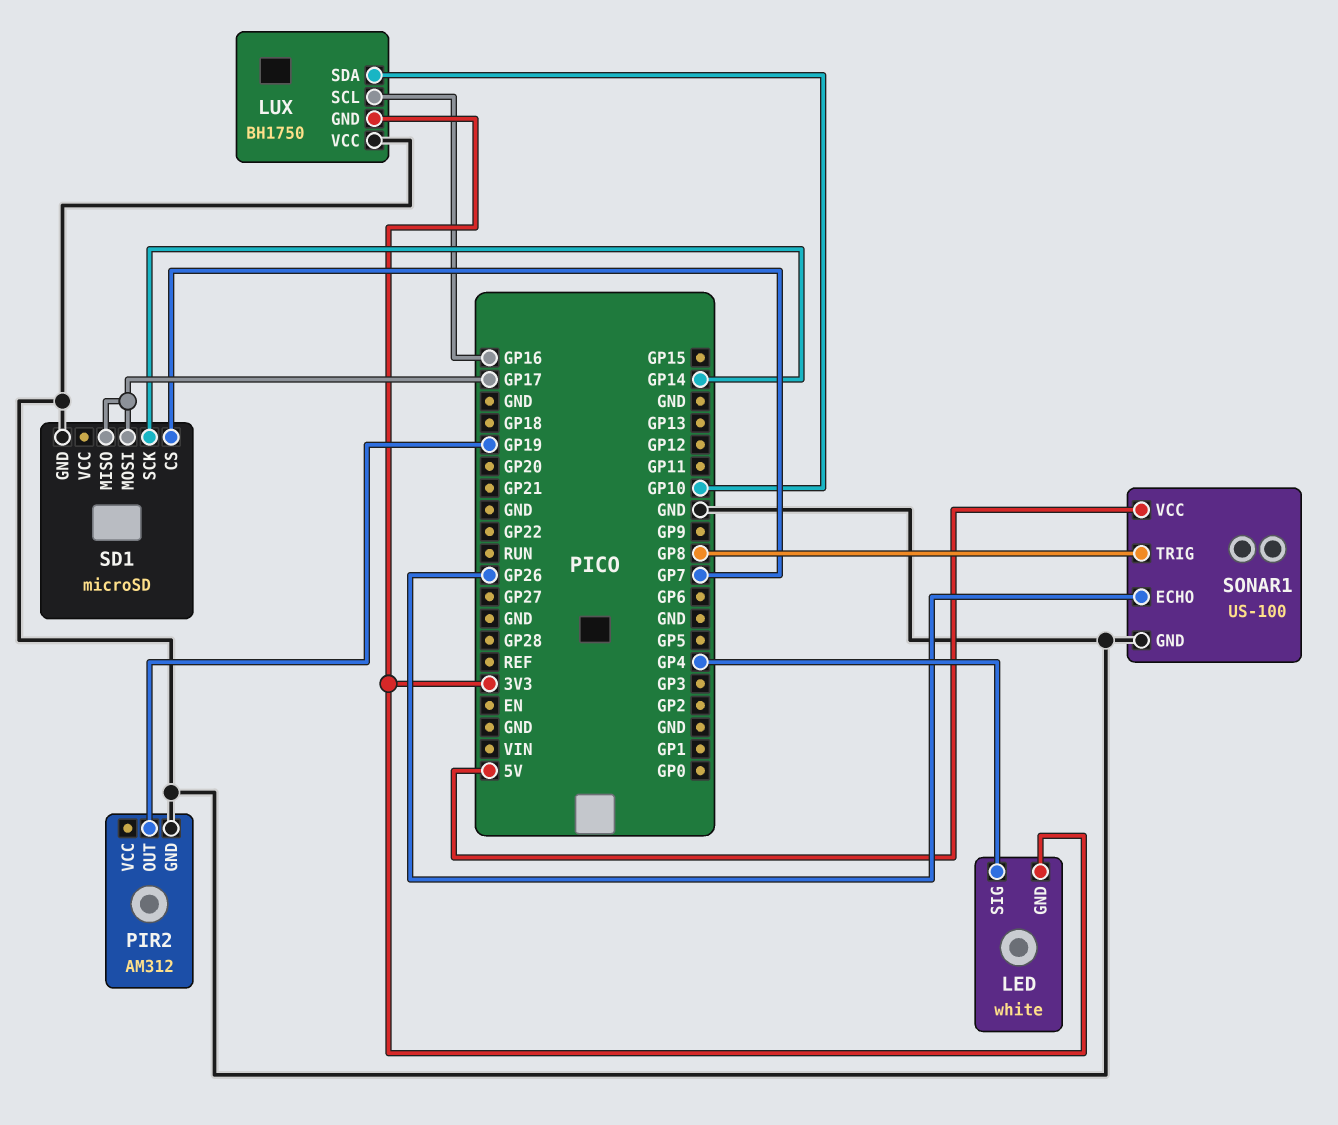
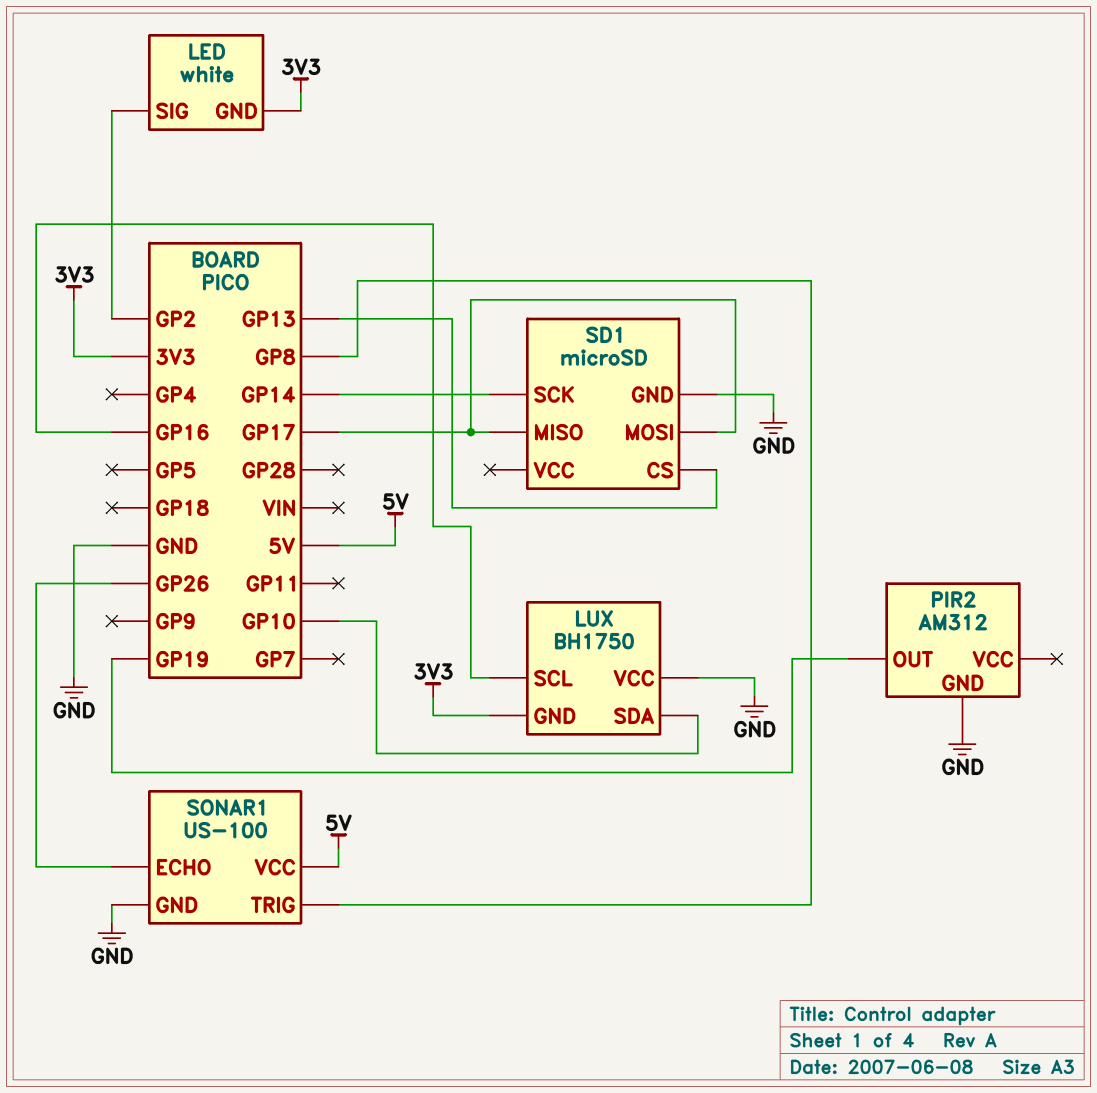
LED pin SIG: GP4 -> GP2
SD1 pin CS: GP7 -> GP13

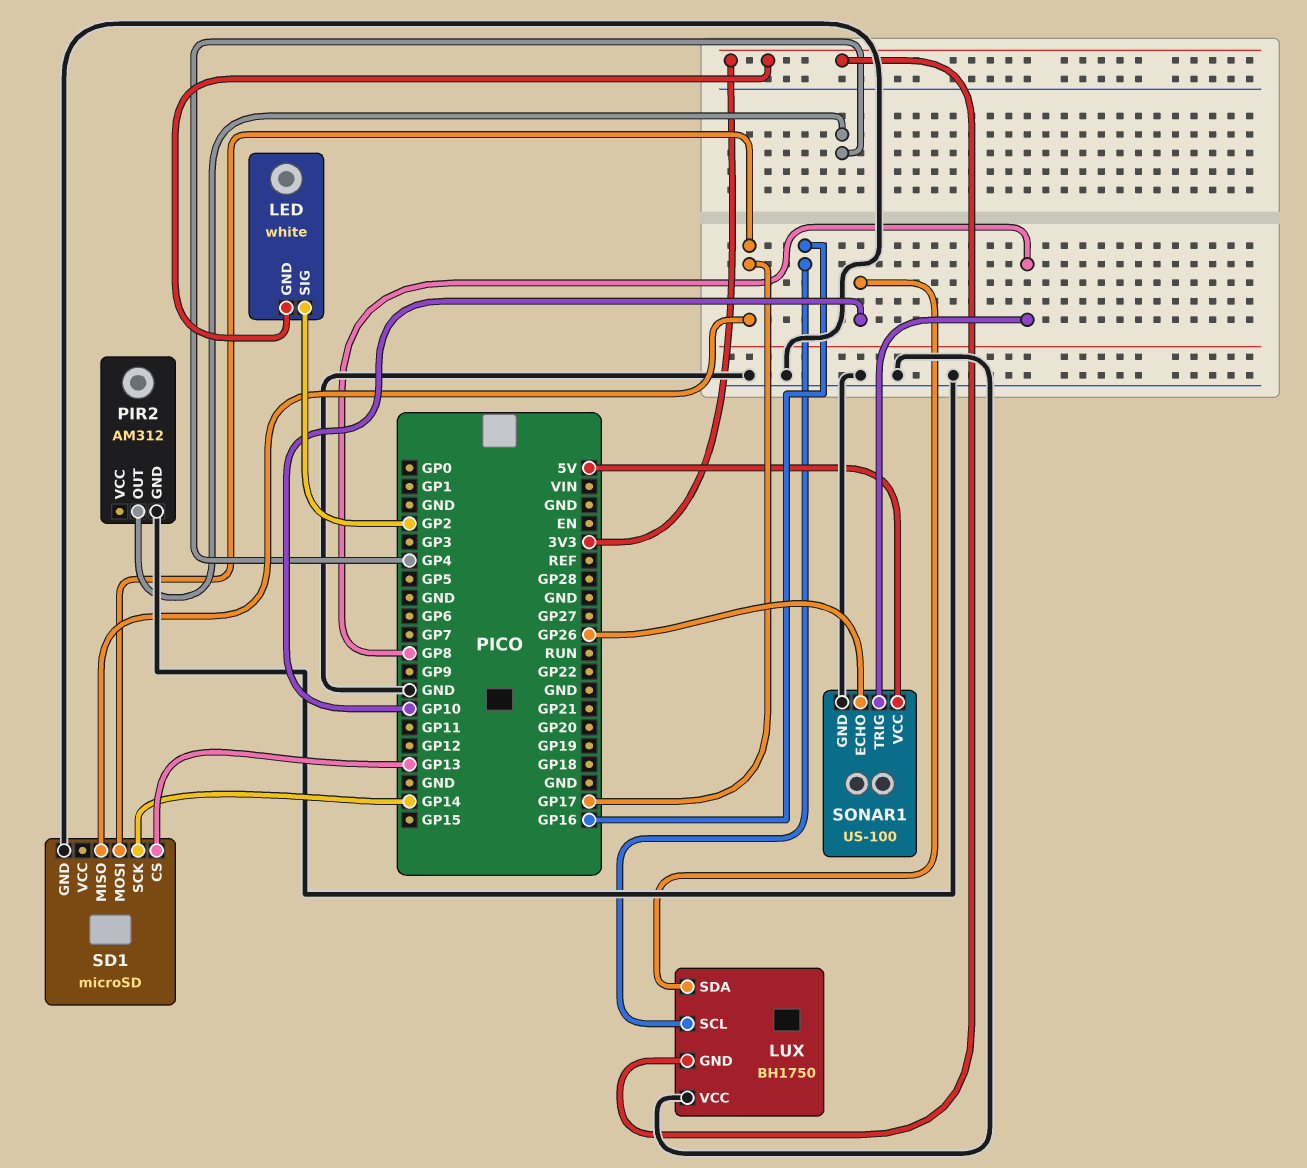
PIR2 pin OUT: GP19 -> GP4

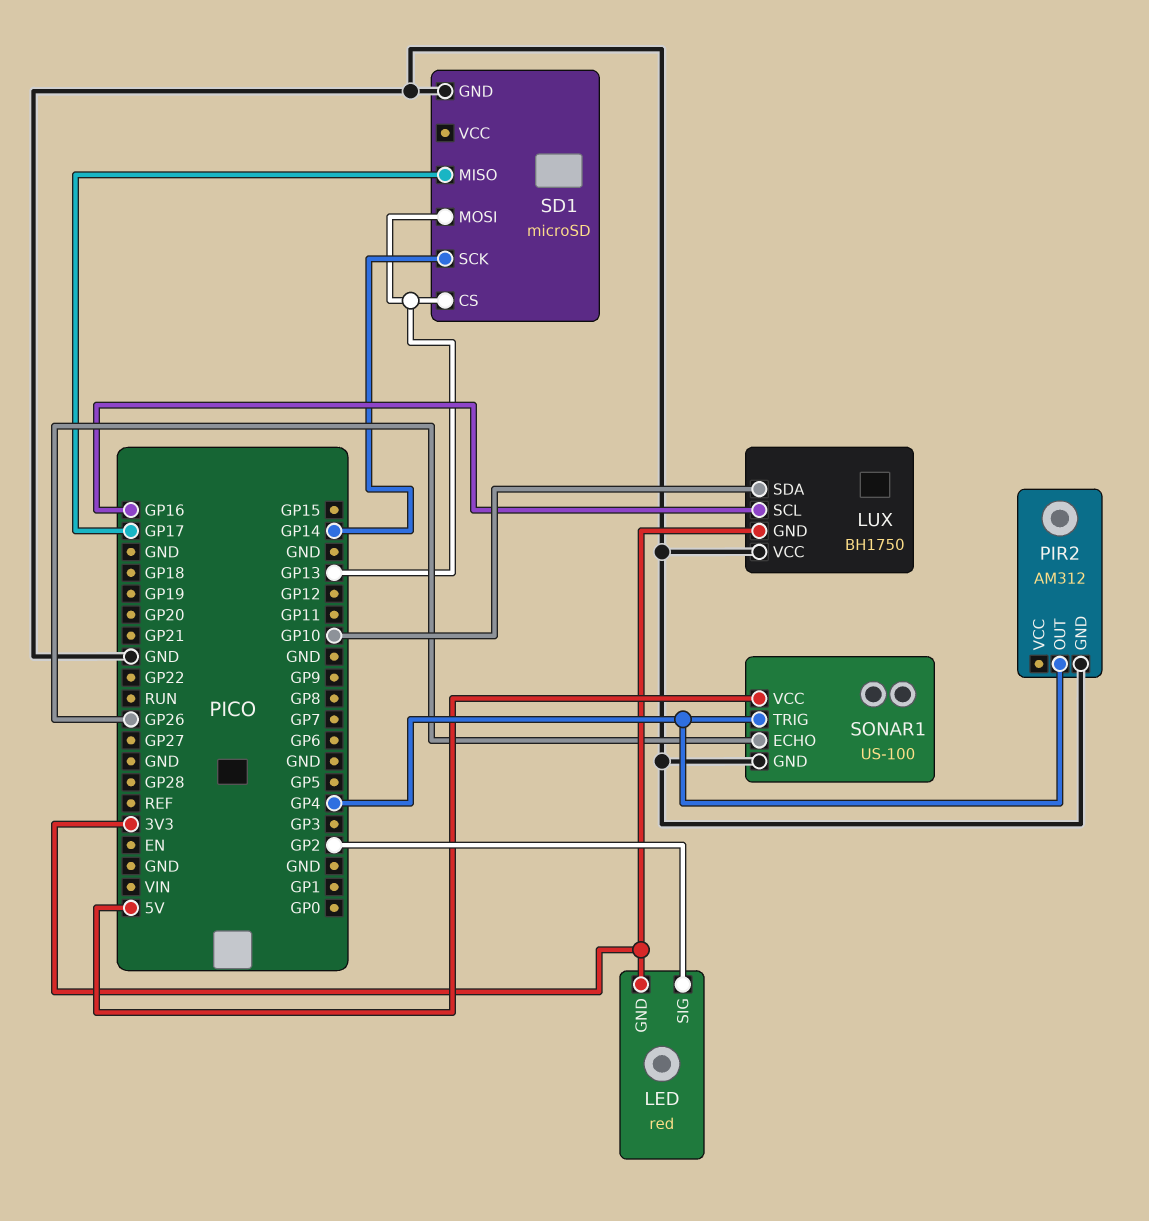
LED: white -> red
SD1 pin MOSI: GP17 -> GP13
SONAR1 pin TRIG: GP8 -> GP4

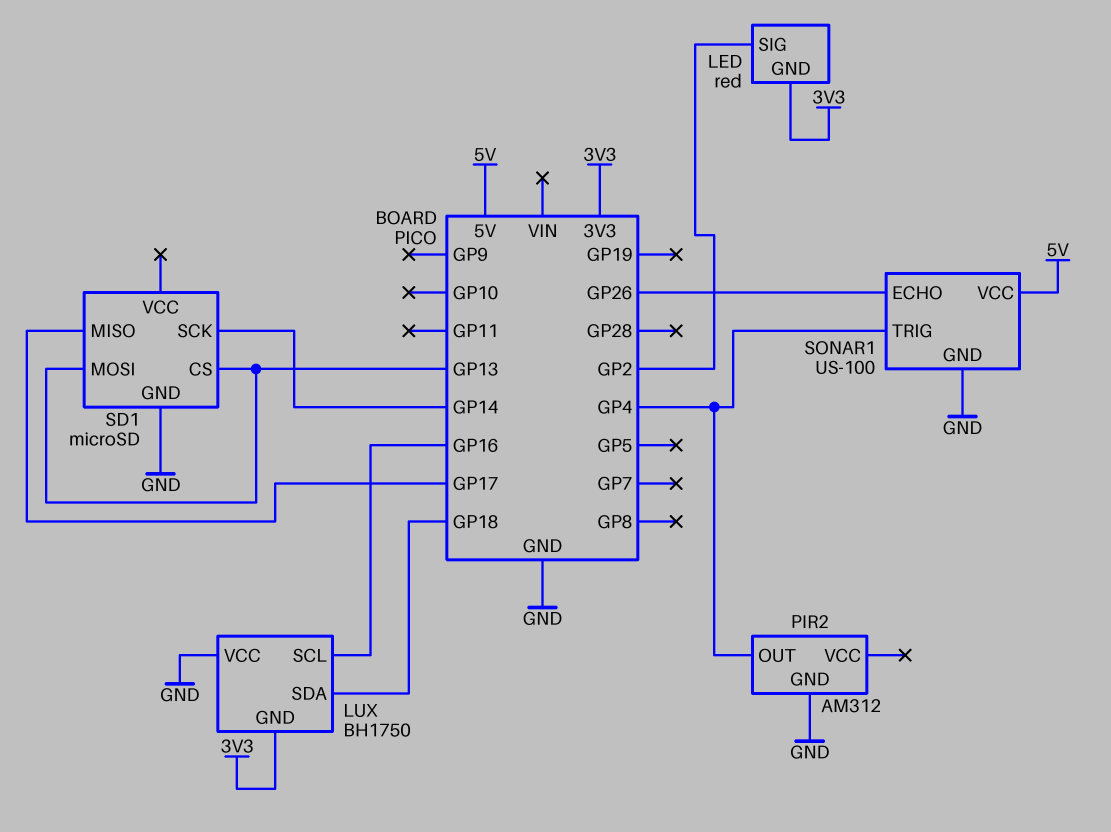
LUX pin SDA: GP10 -> GP18

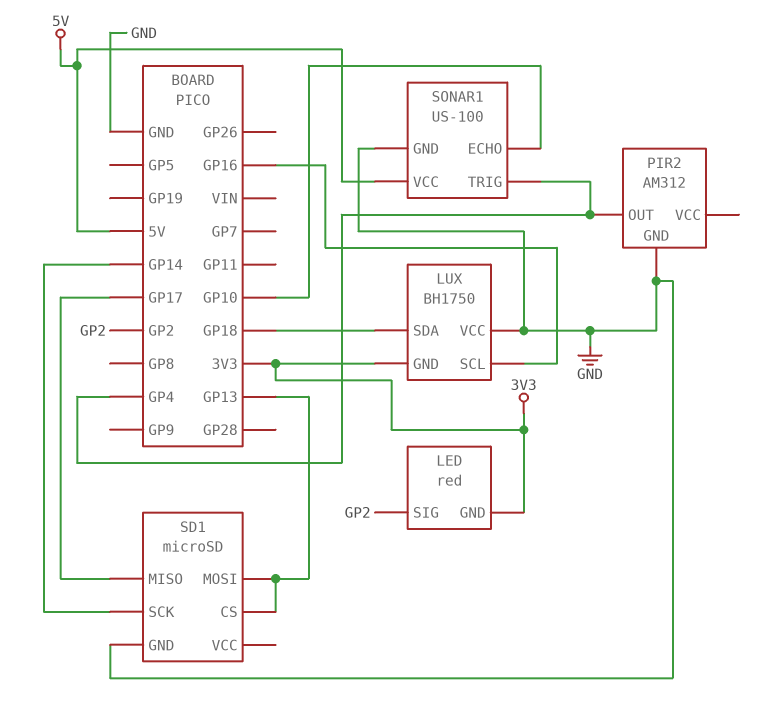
SONAR1 pin ECHO: GP26 -> GP10

